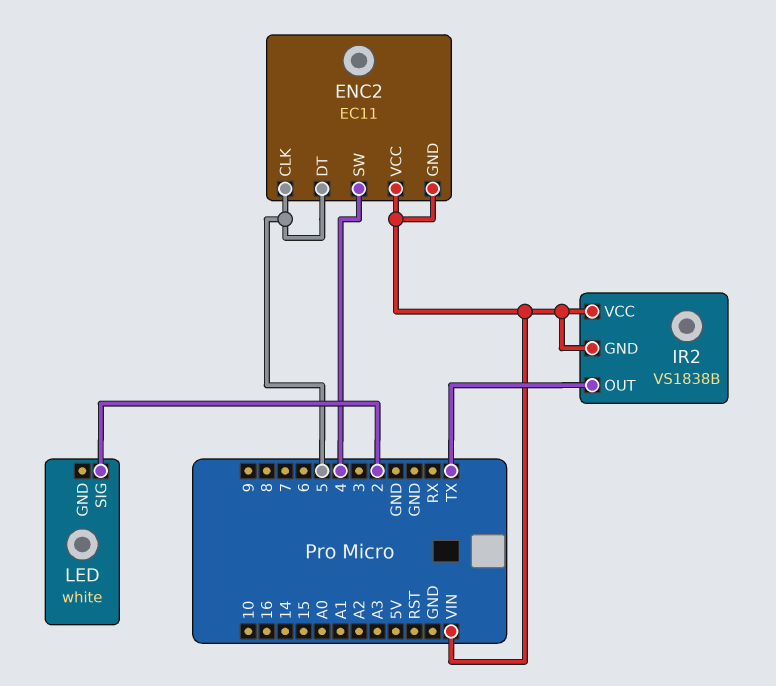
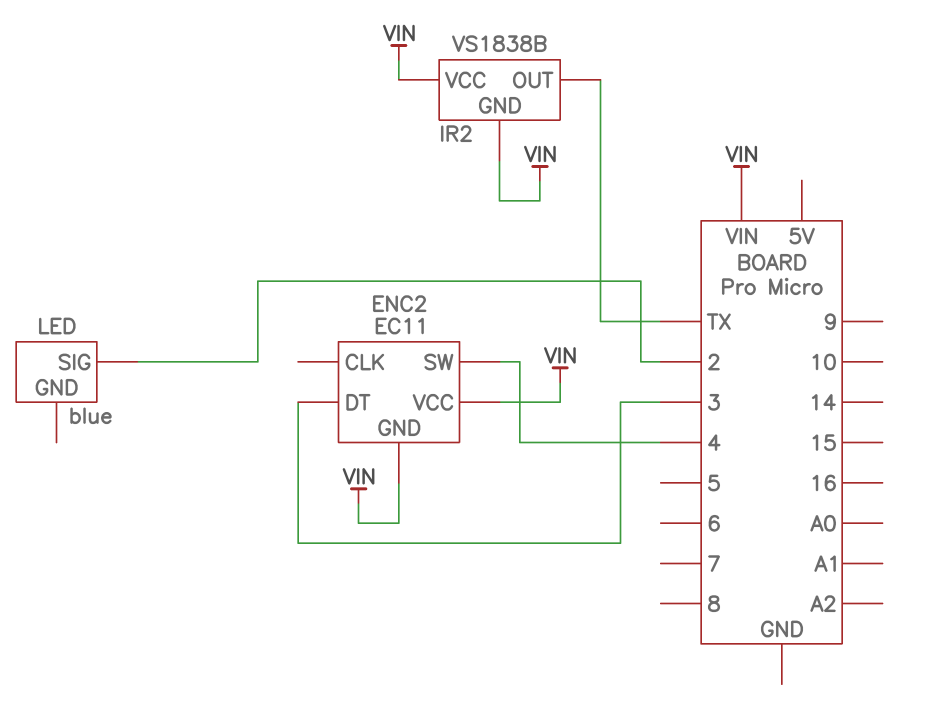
ENC2 pin CLK: 5 -> none
ENC2 pin DT: 5 -> 3
LED: white -> blue

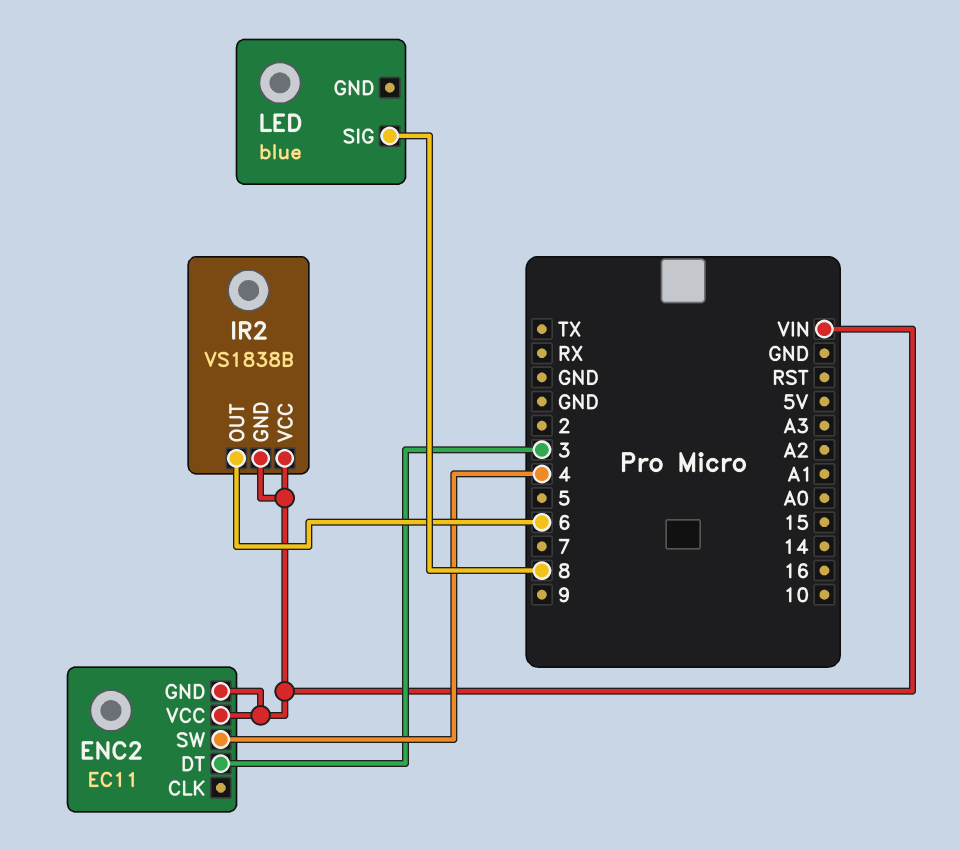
IR2 pin OUT: TX -> 6
LED pin SIG: 2 -> 8

